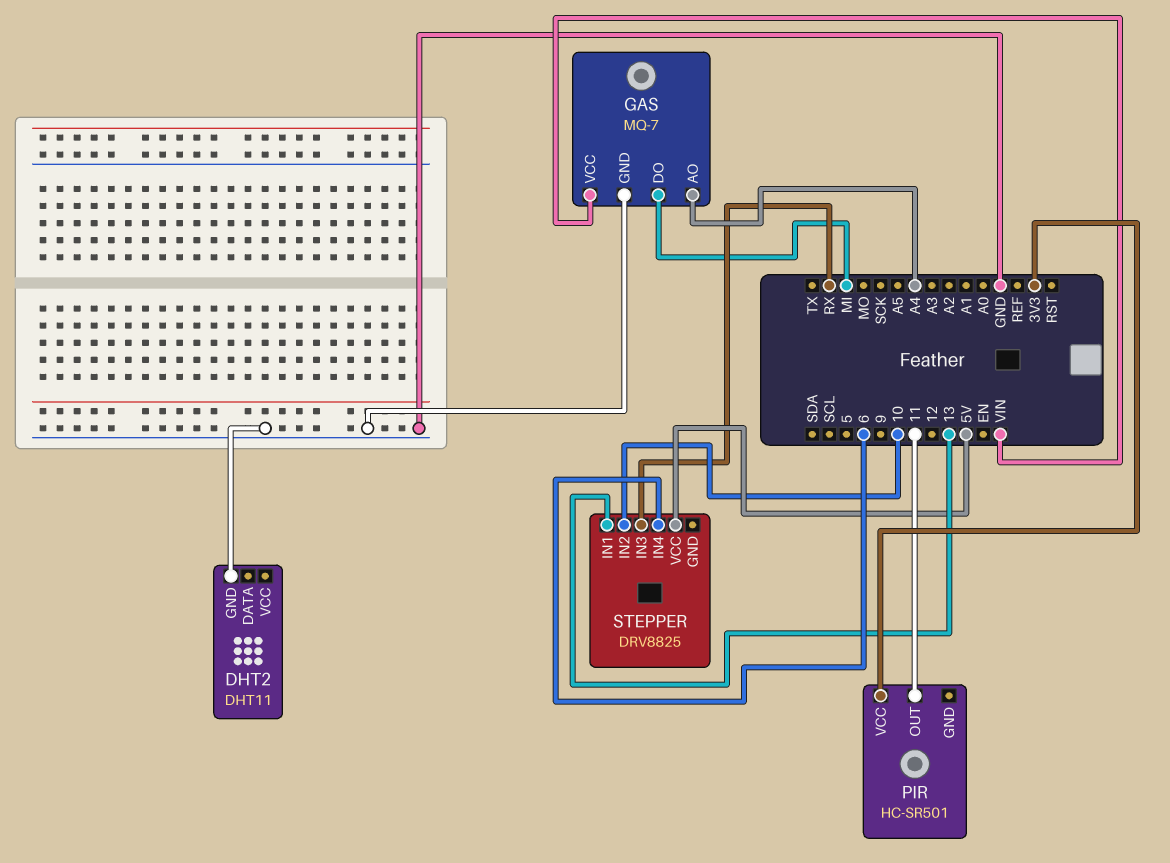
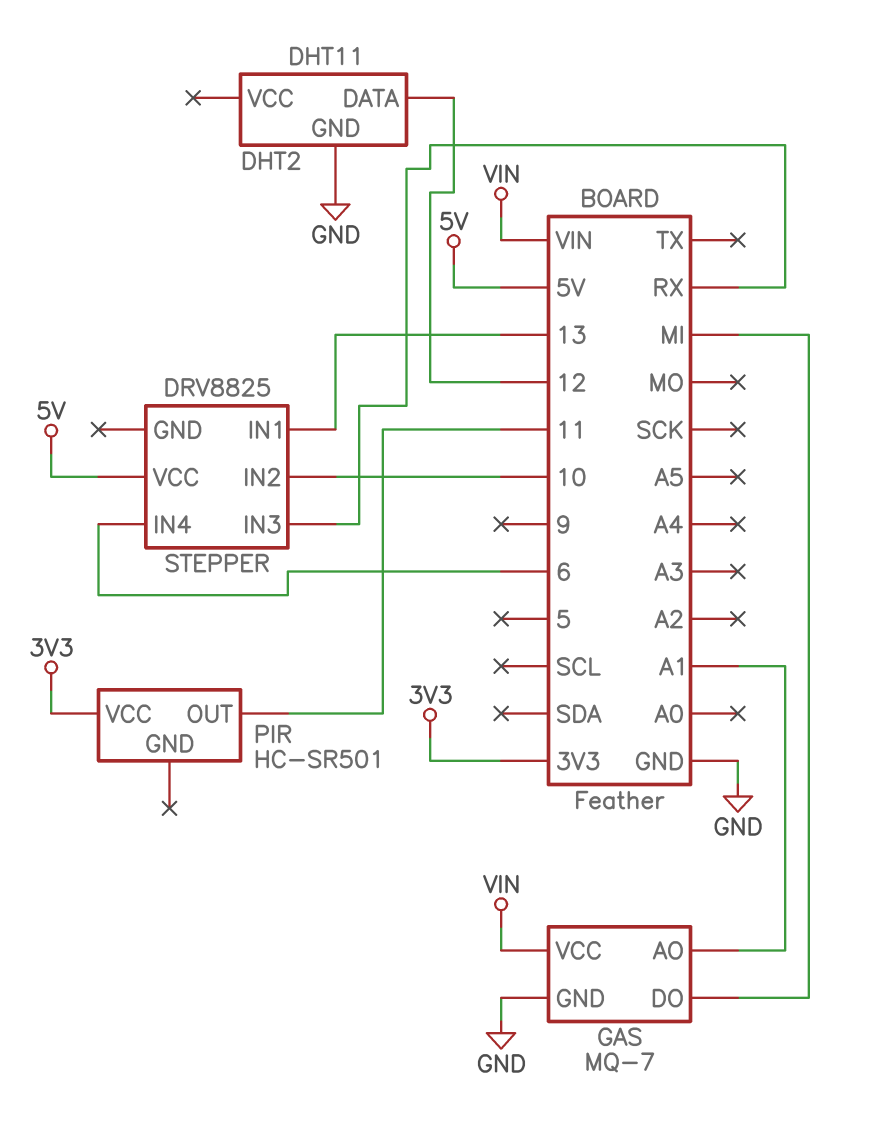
DHT2 pin DATA: none -> 12
GAS pin AO: A4 -> A1

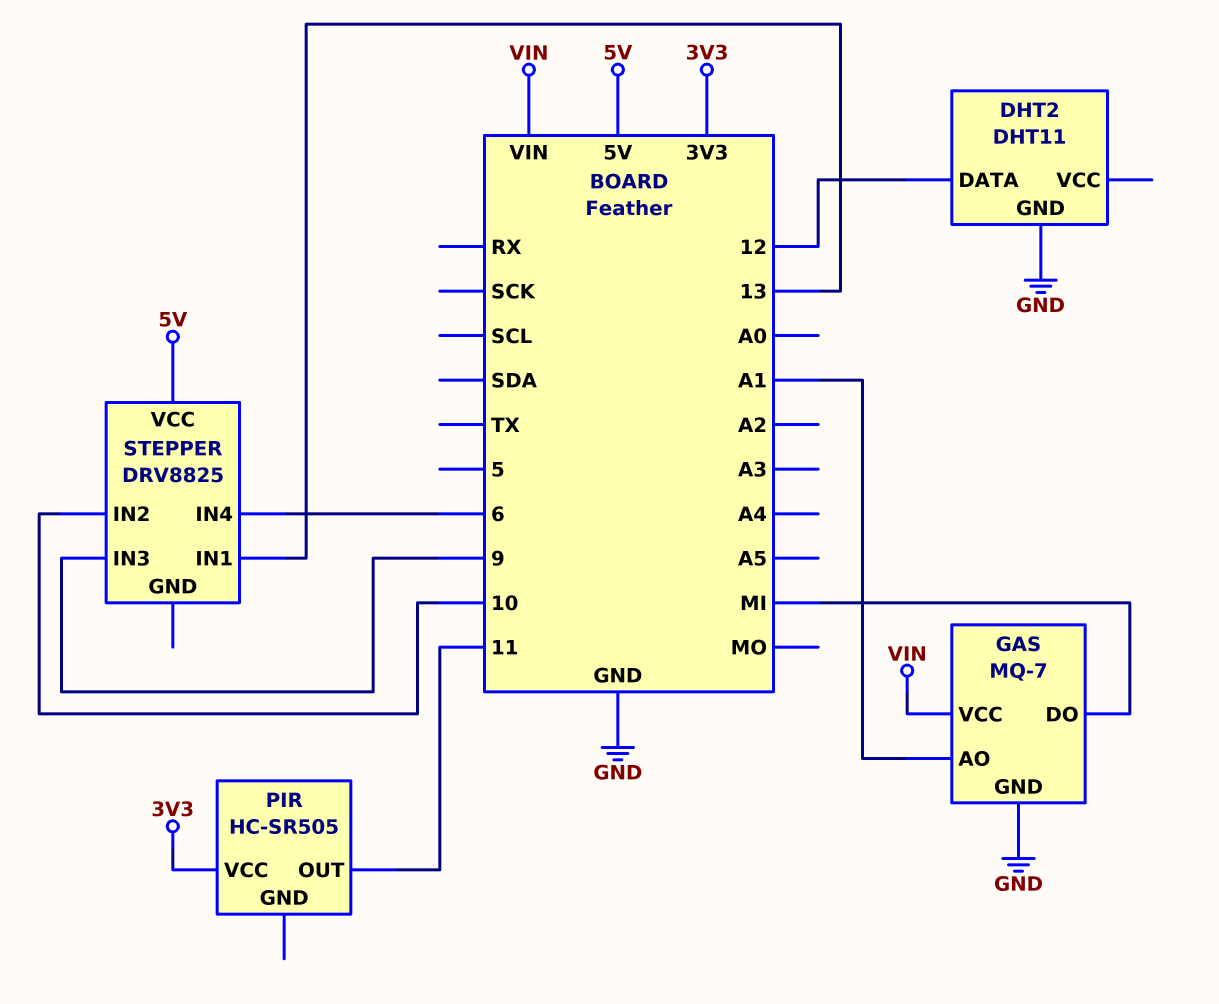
PIR: HC-SR501 -> HC-SR505
STEPPER pin IN3: RX -> 9

